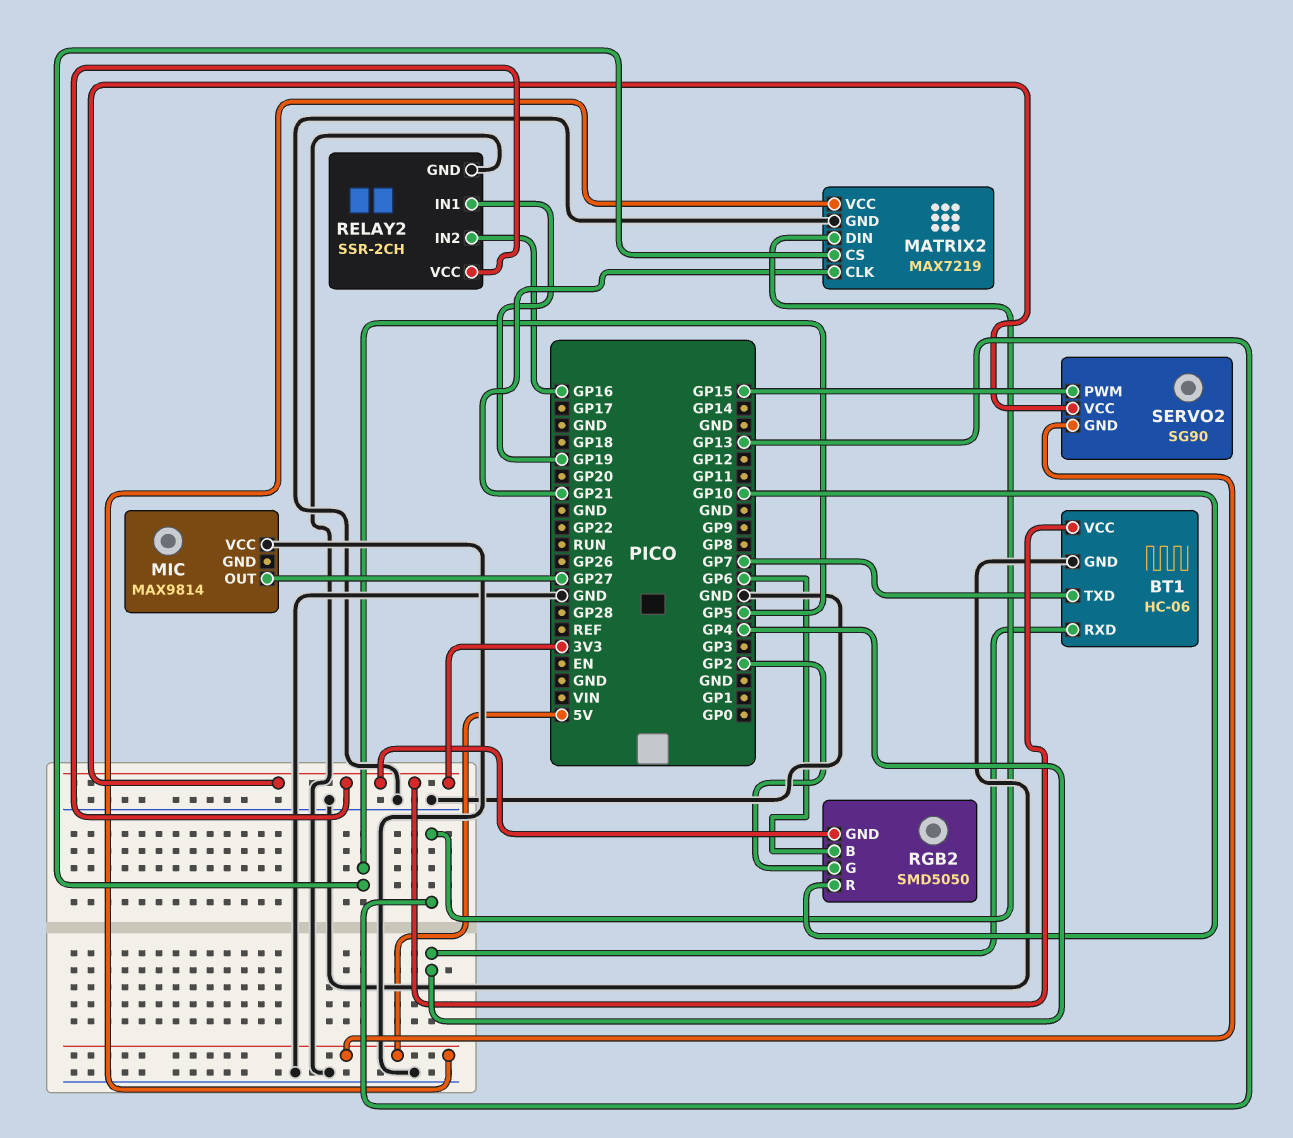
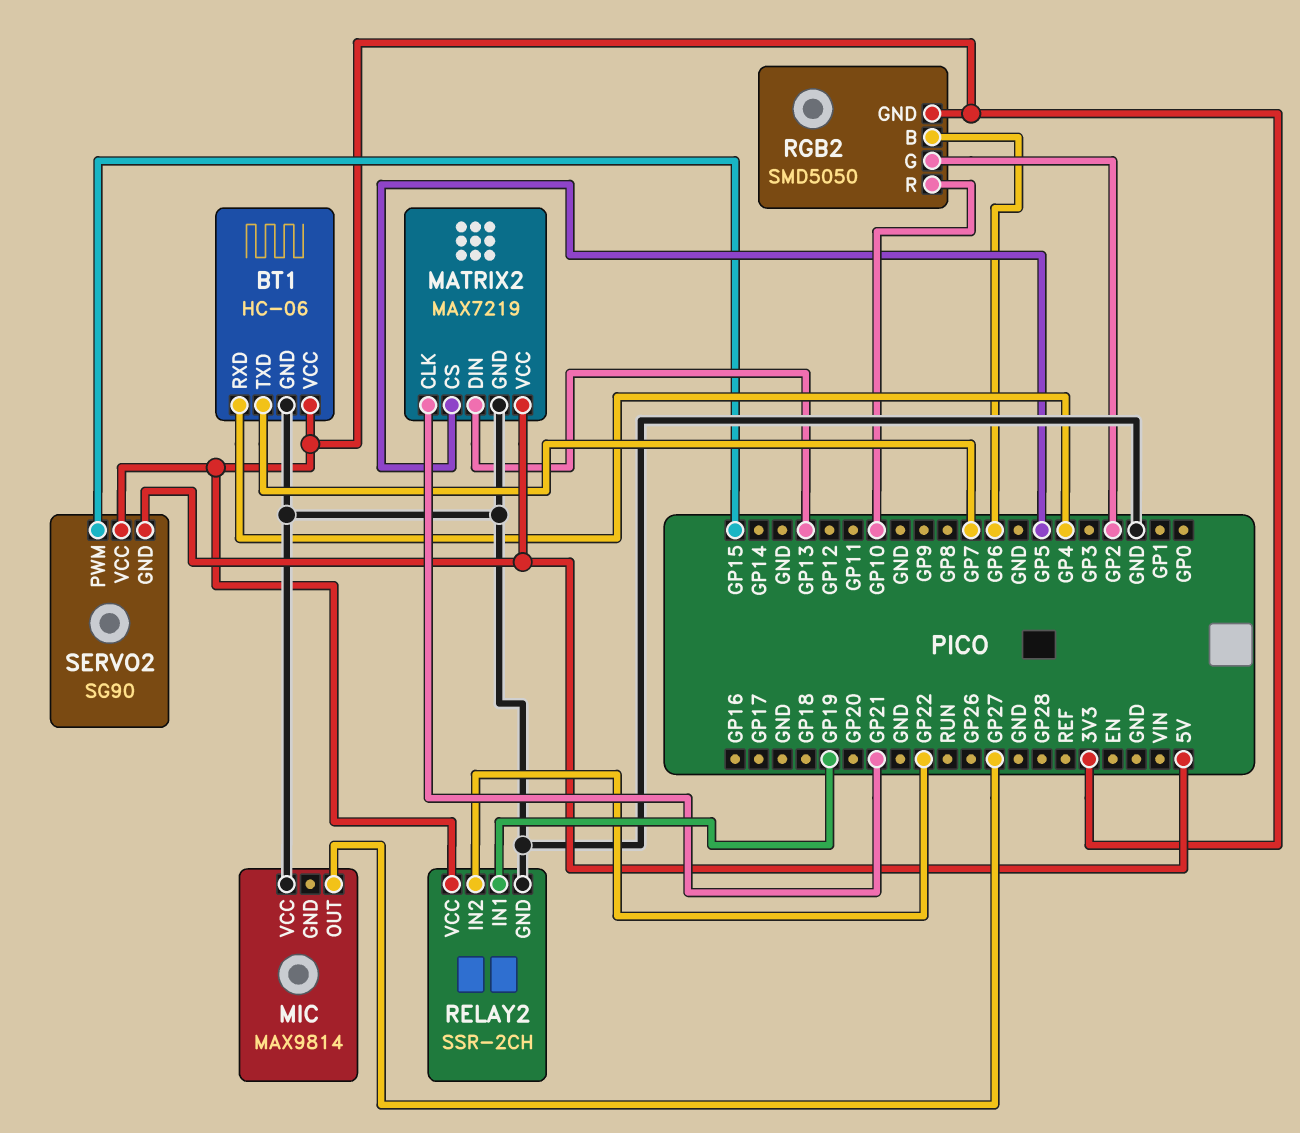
RELAY2 pin IN2: GP16 -> GP22

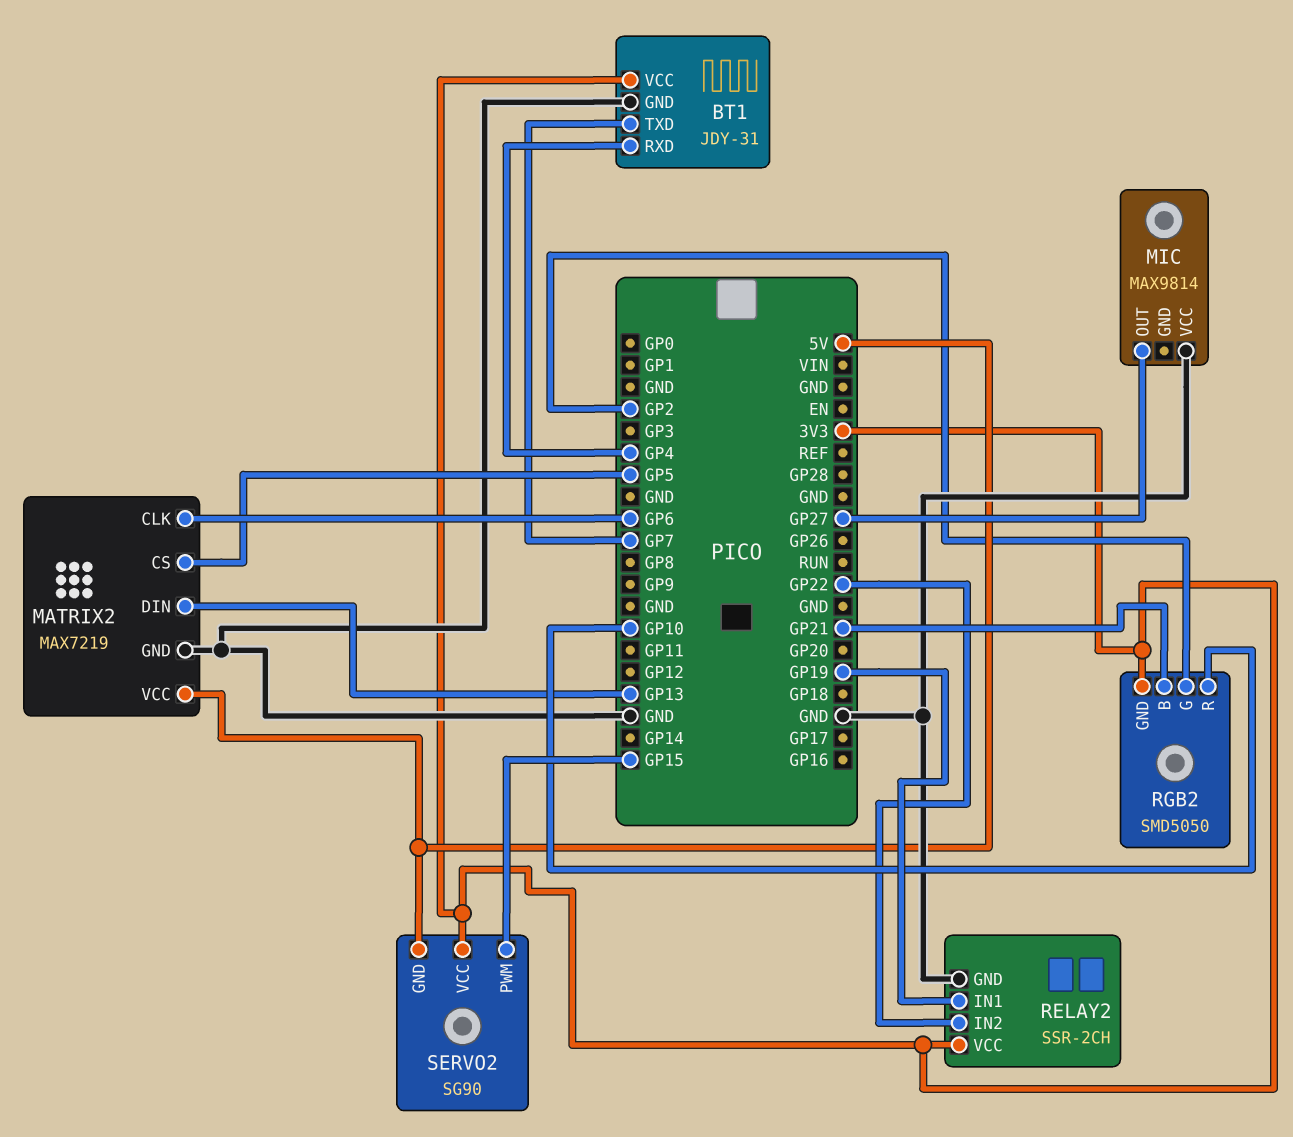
BT1: HC-06 -> JDY-31
MATRIX2 pin CLK: GP21 -> GP6
RGB2 pin B: GP6 -> GP21

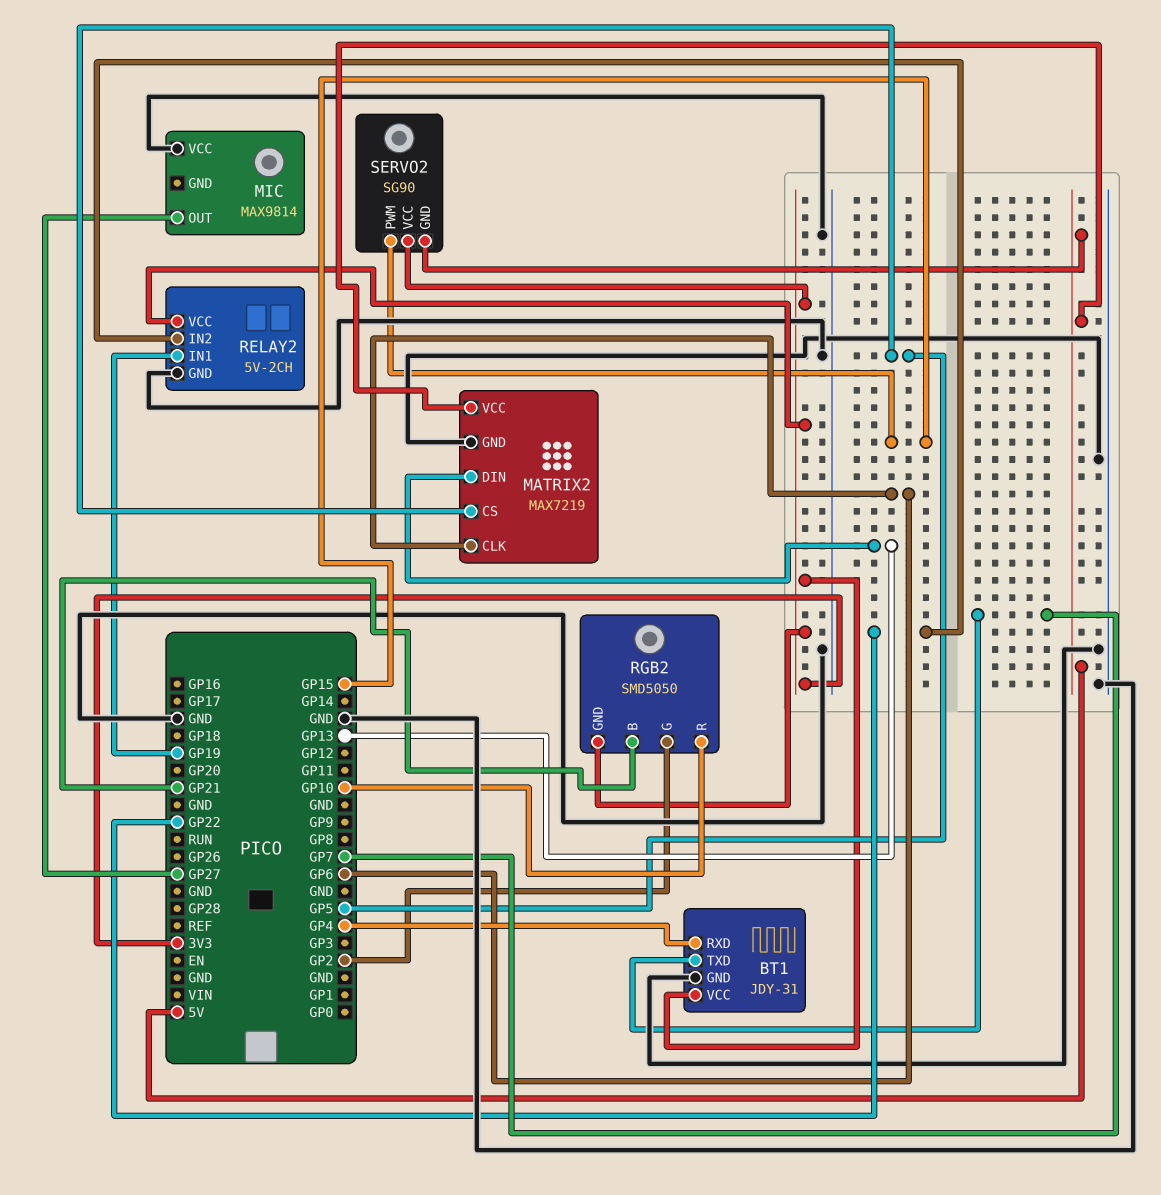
RELAY2: SSR-2CH -> 5V-2CH

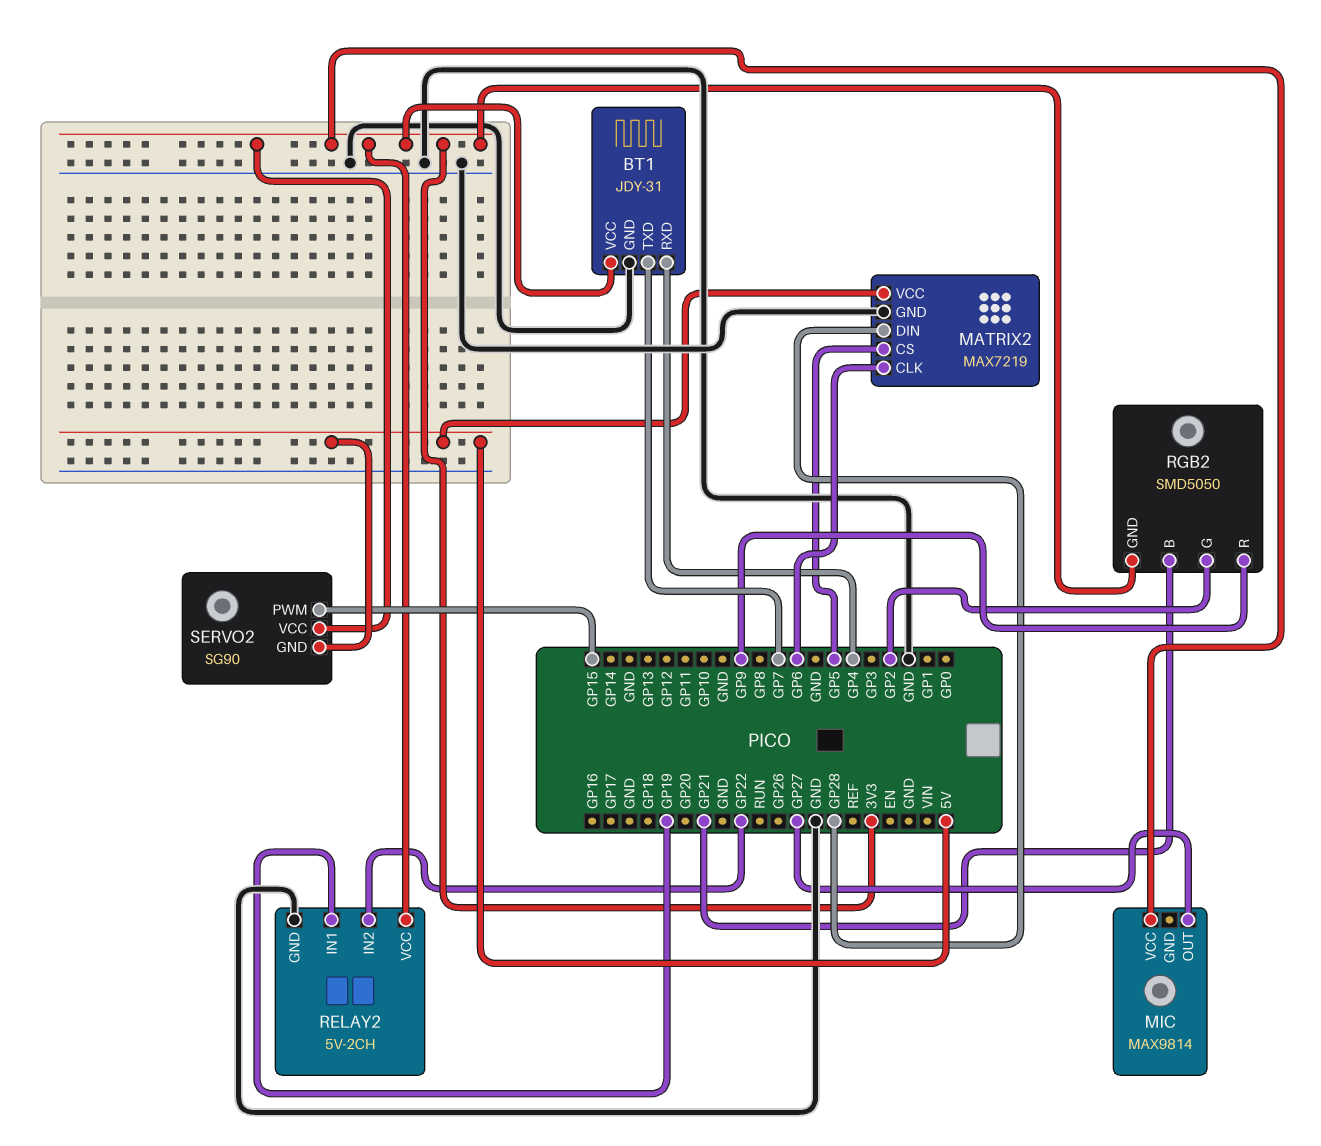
MATRIX2 pin DIN: GP13 -> GP28
MIC pin VCC: GND -> 3V3
RGB2 pin R: GP10 -> GP9

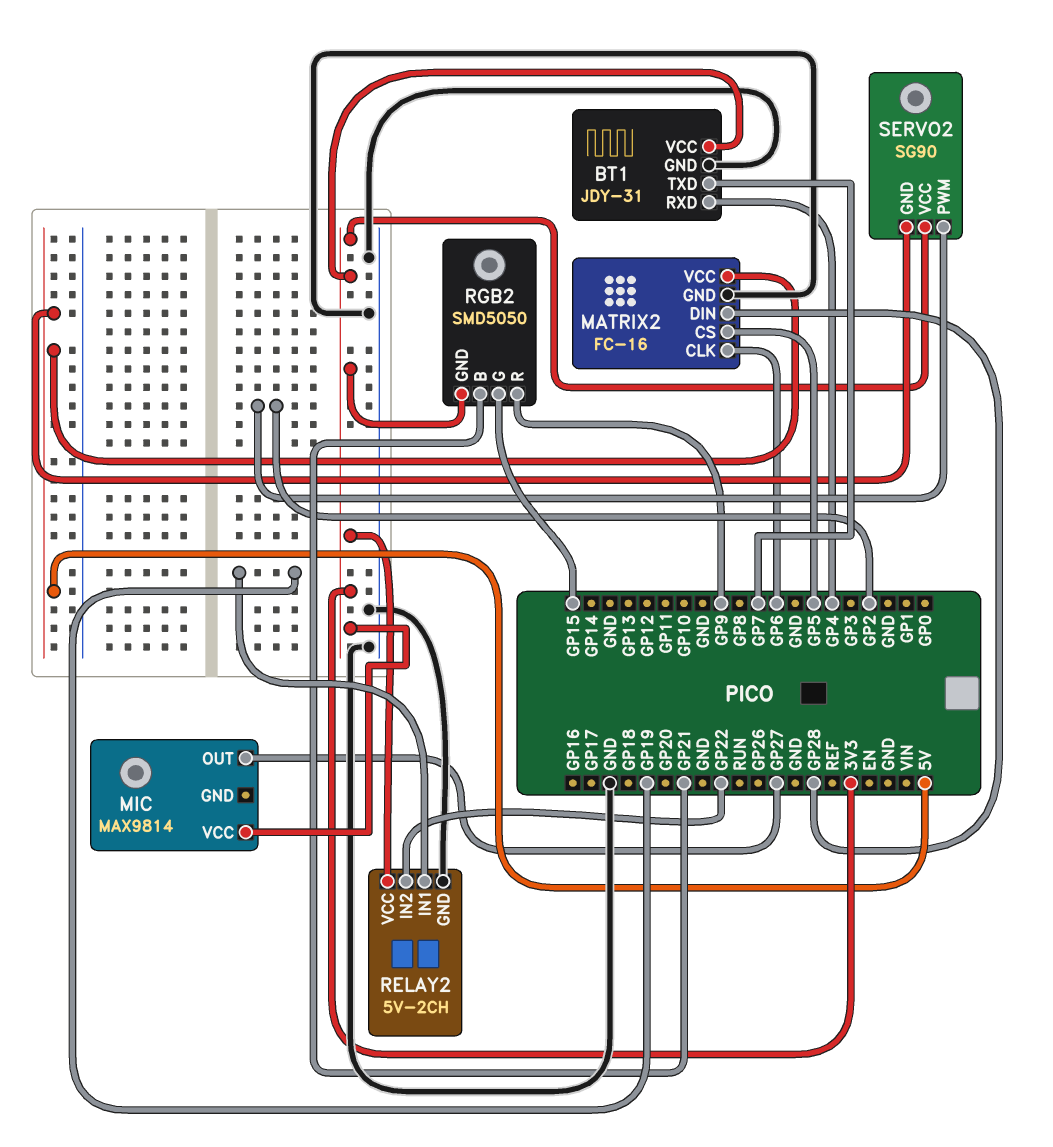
MATRIX2: MAX7219 -> FC-16
RGB2 pin G: GP2 -> GP15
SERVO2 pin PWM: GP15 -> GP2

